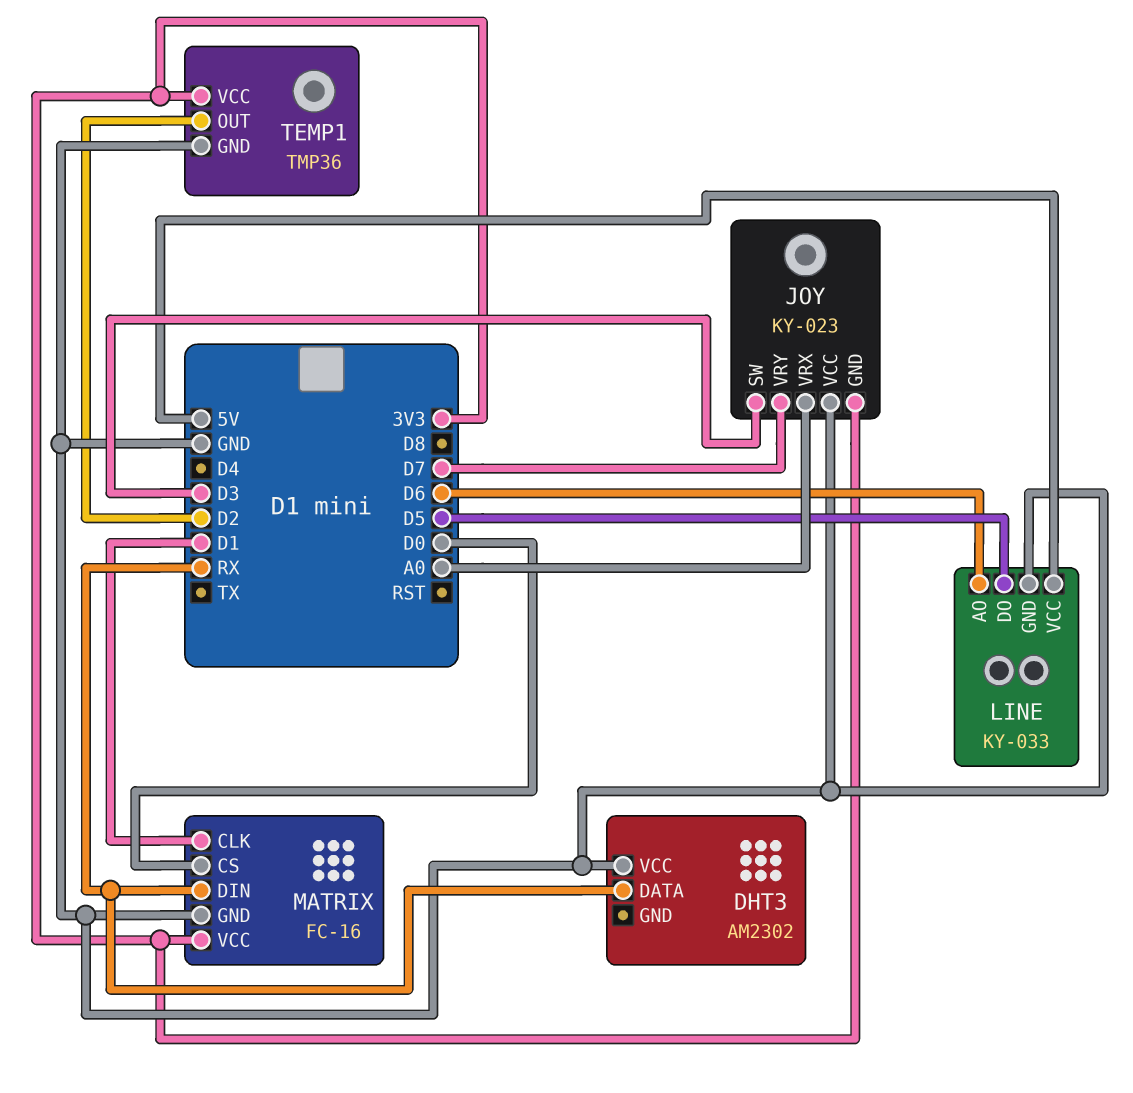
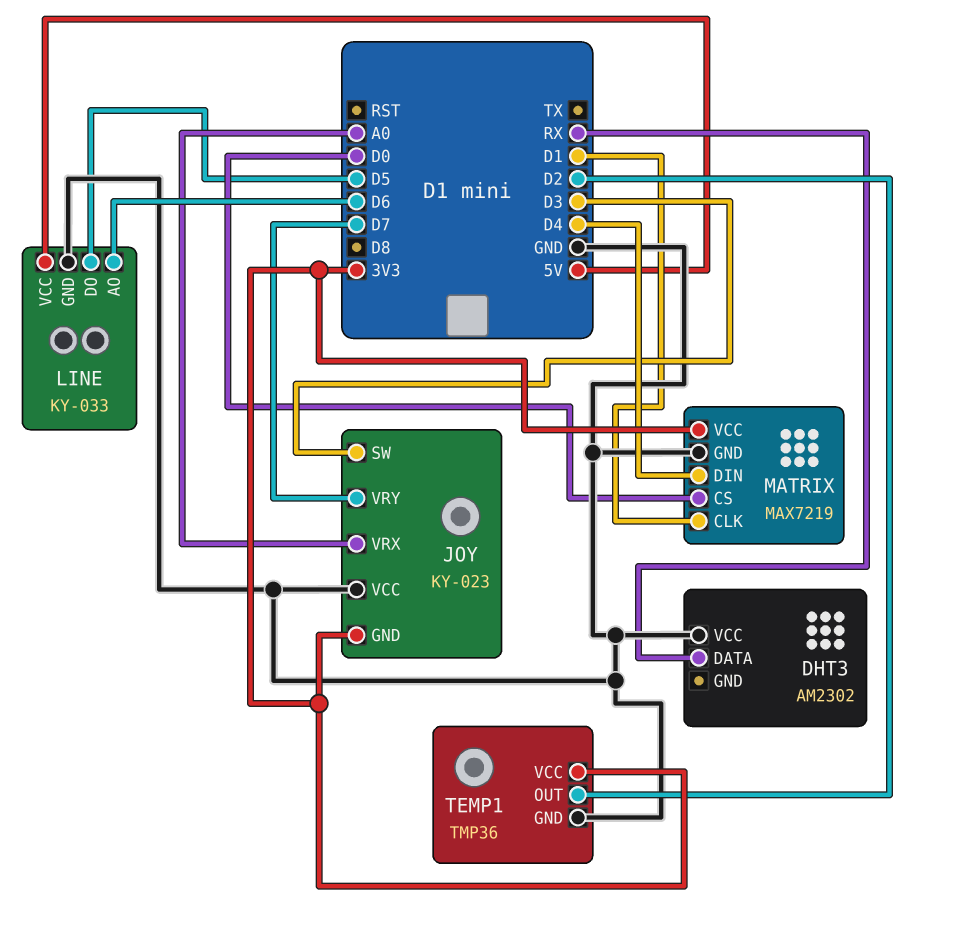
MATRIX: FC-16 -> MAX7219
MATRIX pin DIN: RX -> D4

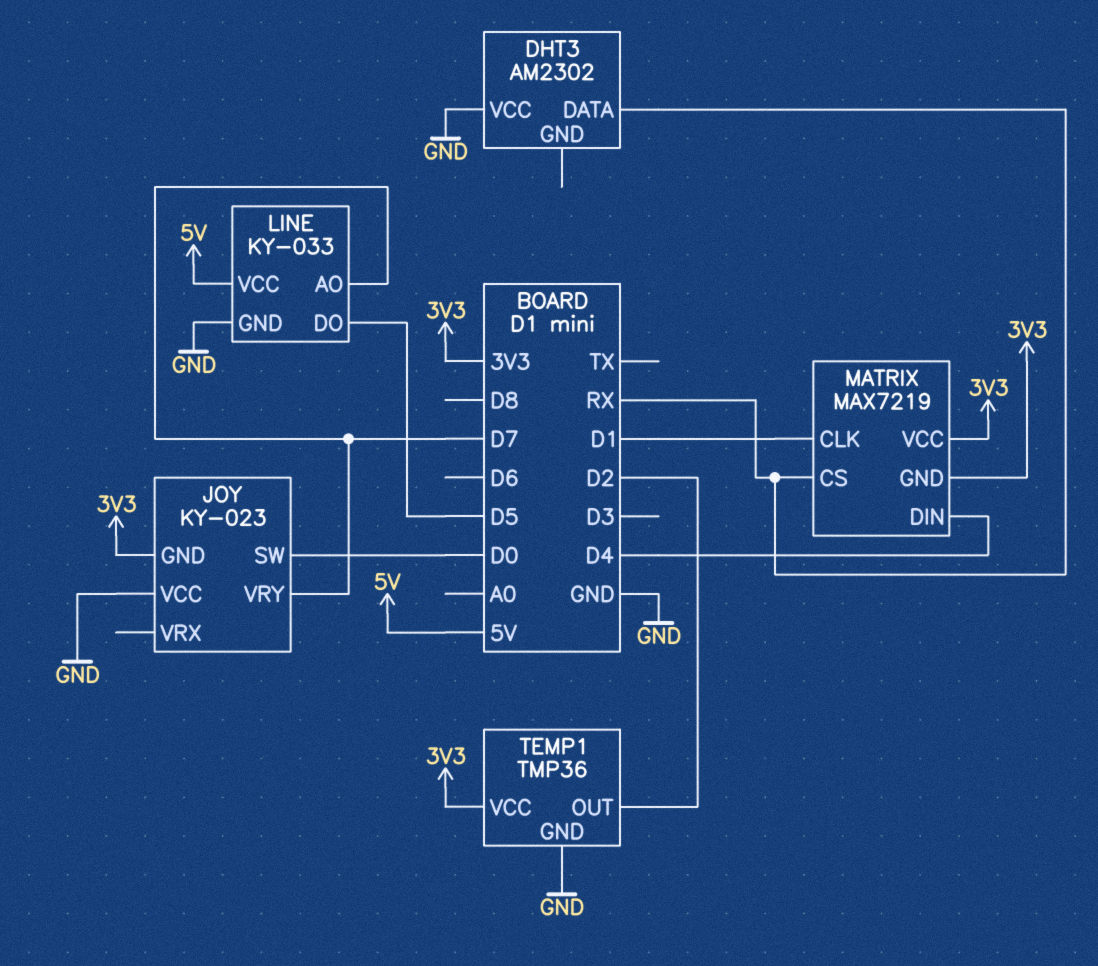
JOY pin SW: D3 -> D0
JOY pin VRX: A0 -> none
LINE pin AO: D6 -> D7
MATRIX pin CS: D0 -> RX
MATRIX pin GND: GND -> 3V3

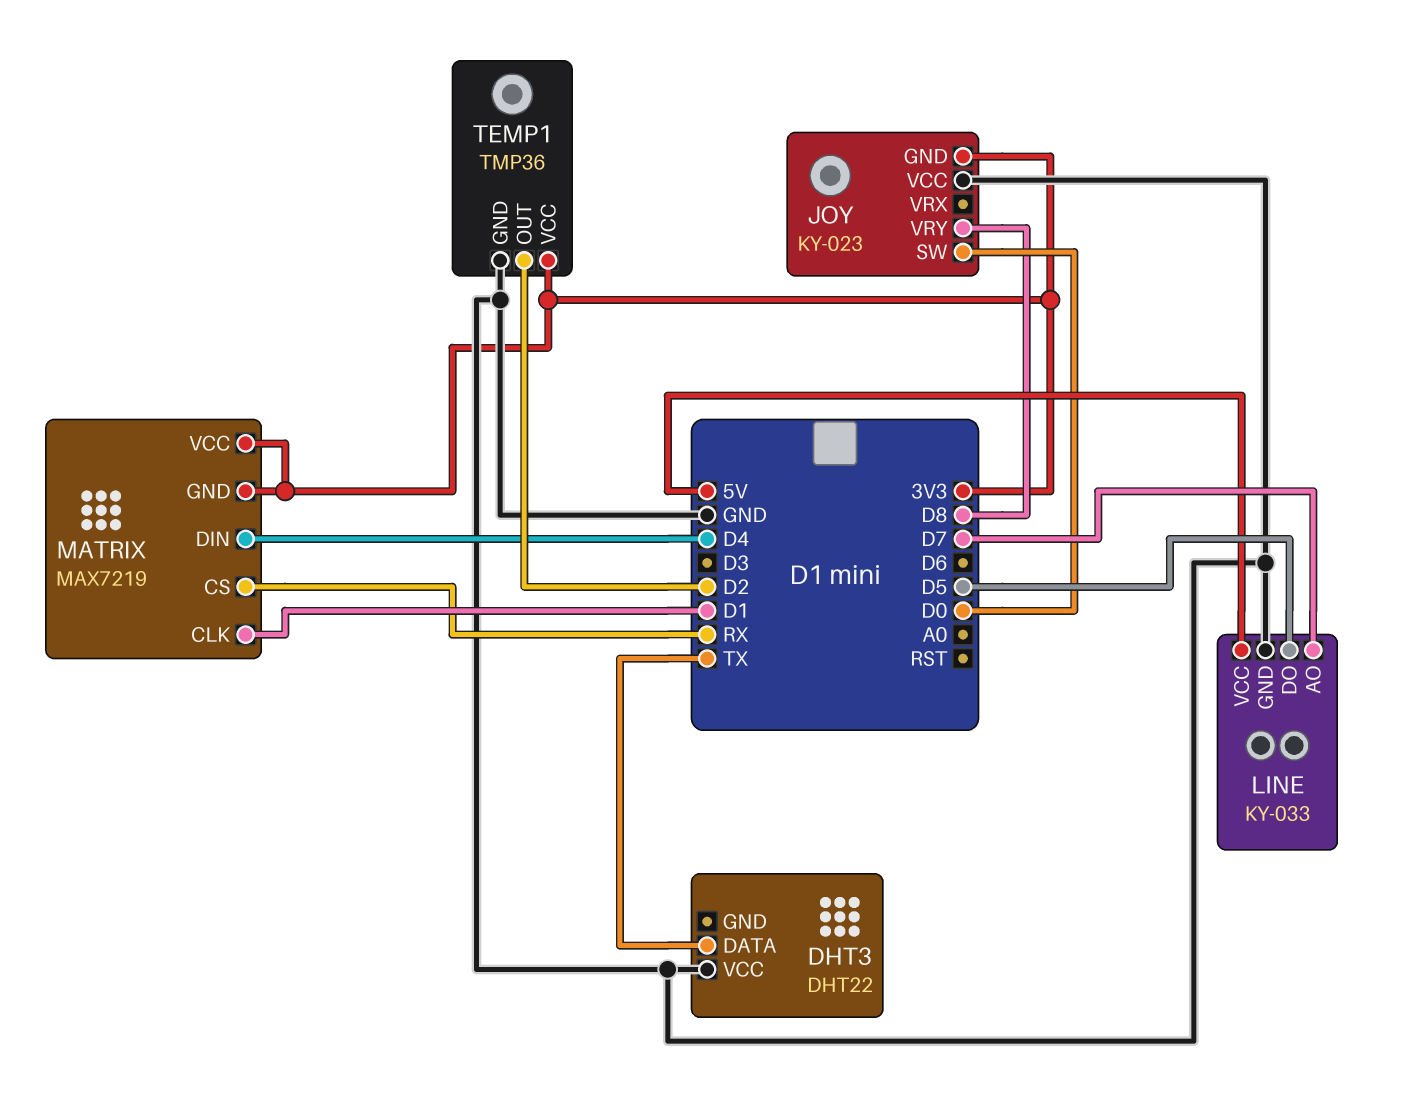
DHT3: AM2302 -> DHT22
DHT3 pin DATA: RX -> TX
JOY pin VRY: D7 -> D8

